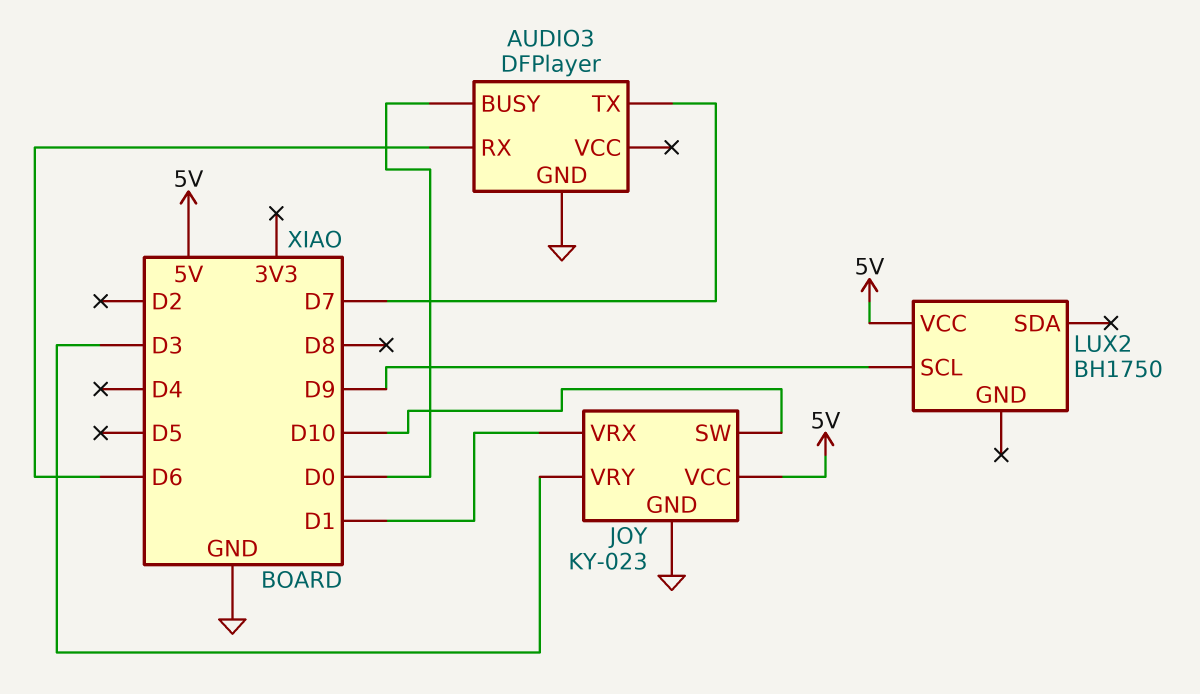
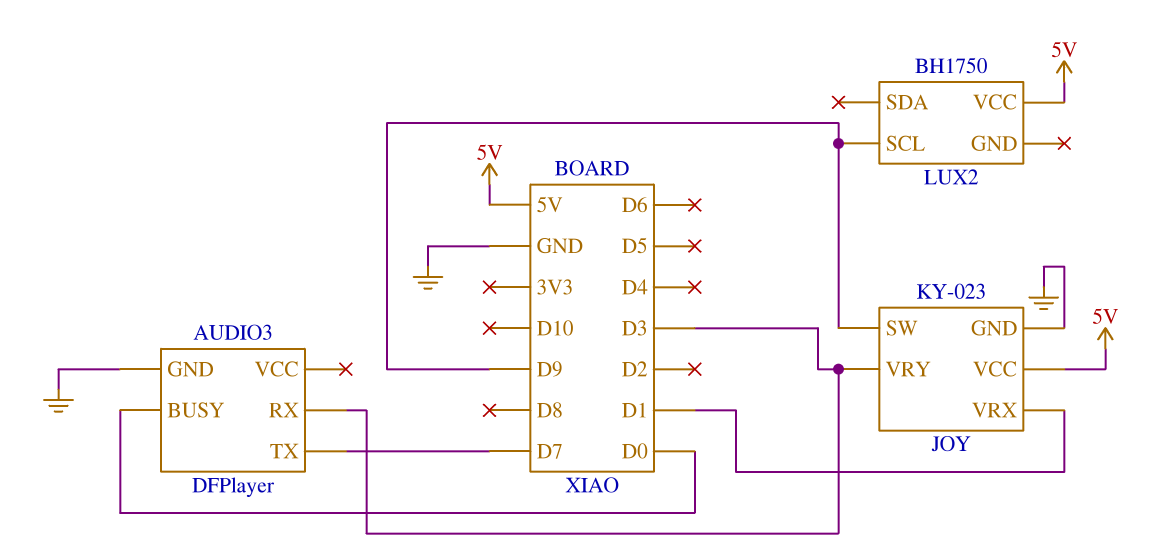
AUDIO3 pin RX: D6 -> D3
JOY pin SW: D10 -> D9

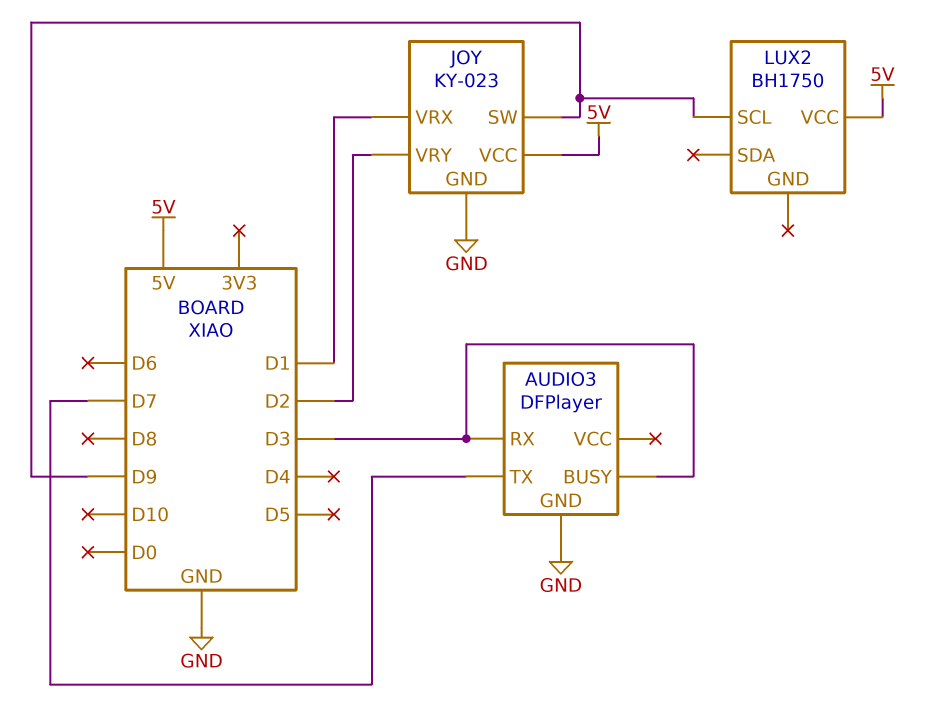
AUDIO3 pin BUSY: D0 -> D3
JOY pin VRY: D3 -> D2

